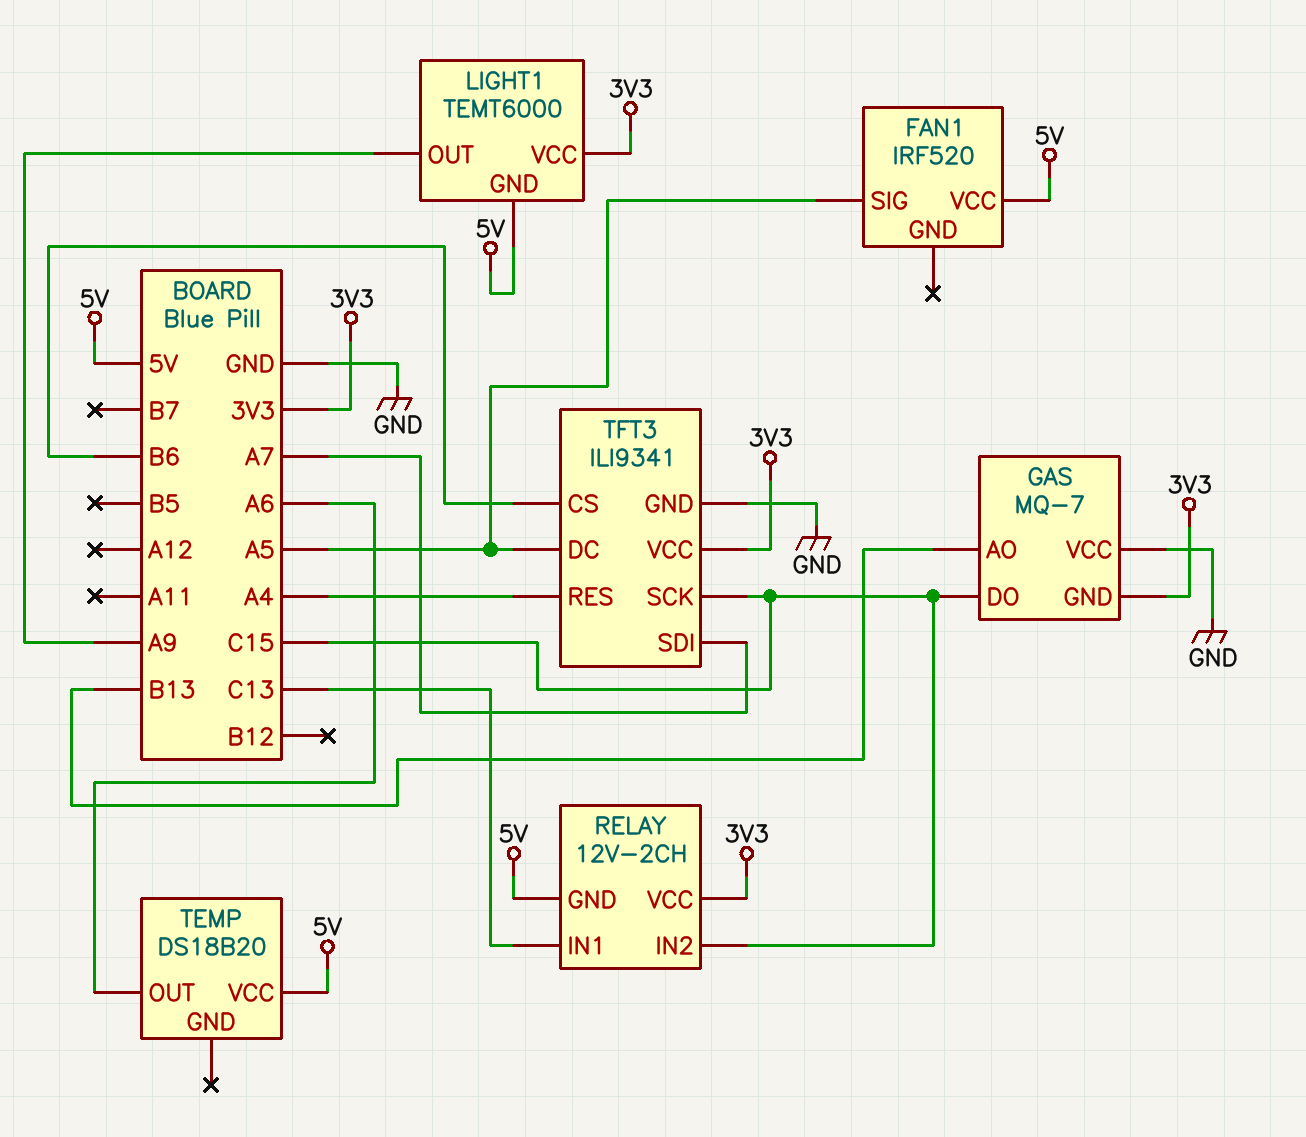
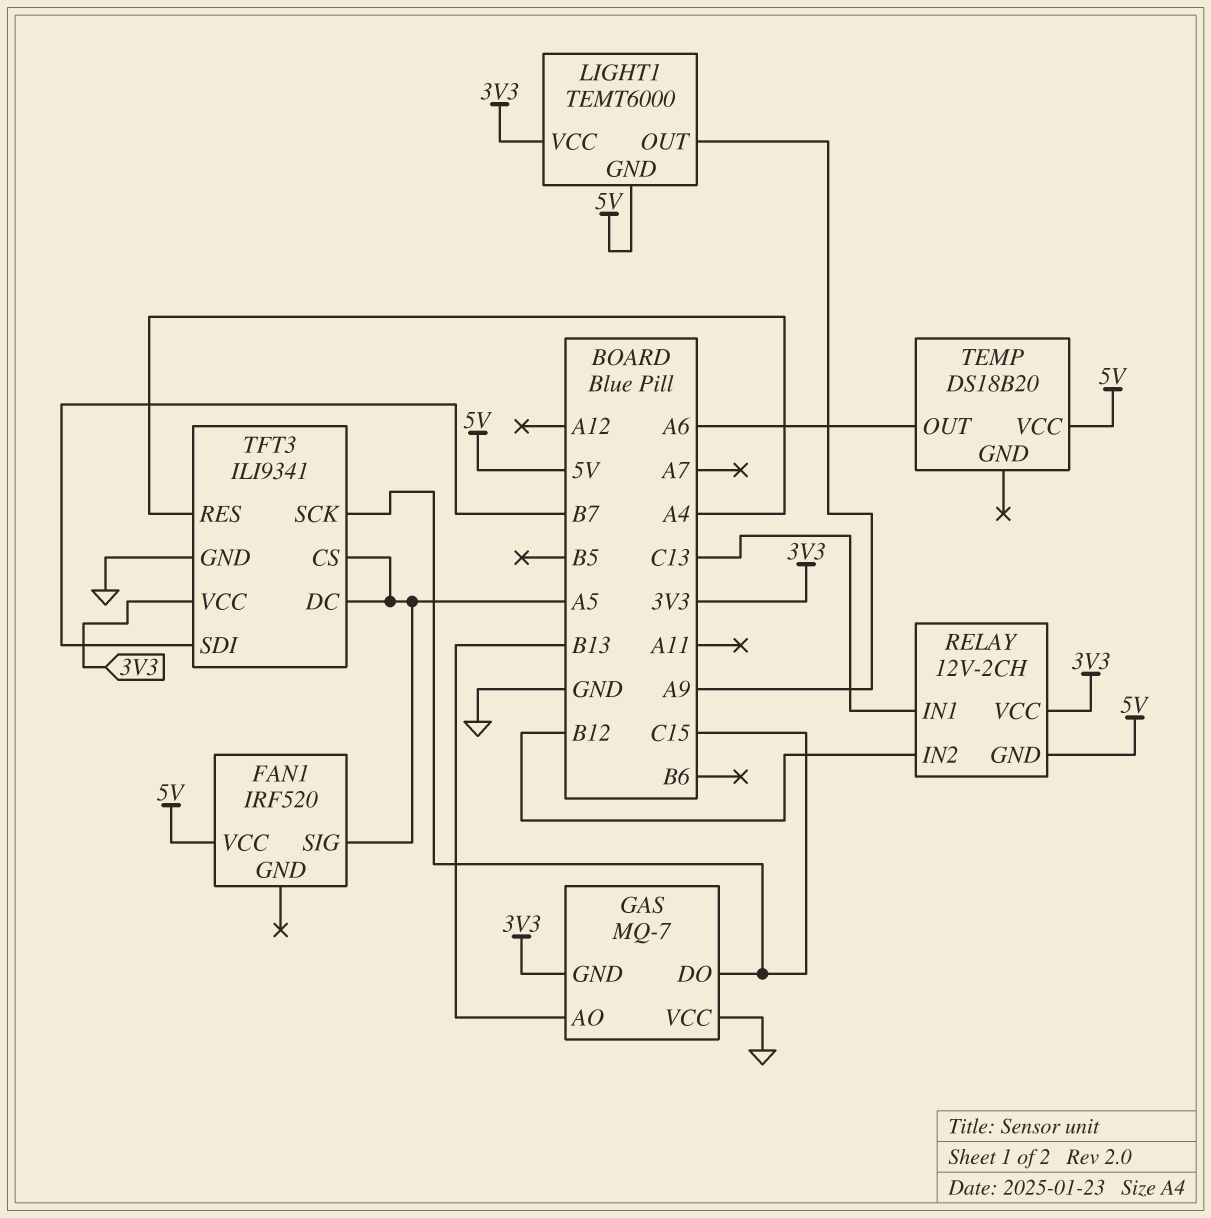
RELAY pin IN2: C15 -> B12
TFT3 pin CS: B6 -> A5
TFT3 pin SDI: A7 -> B7

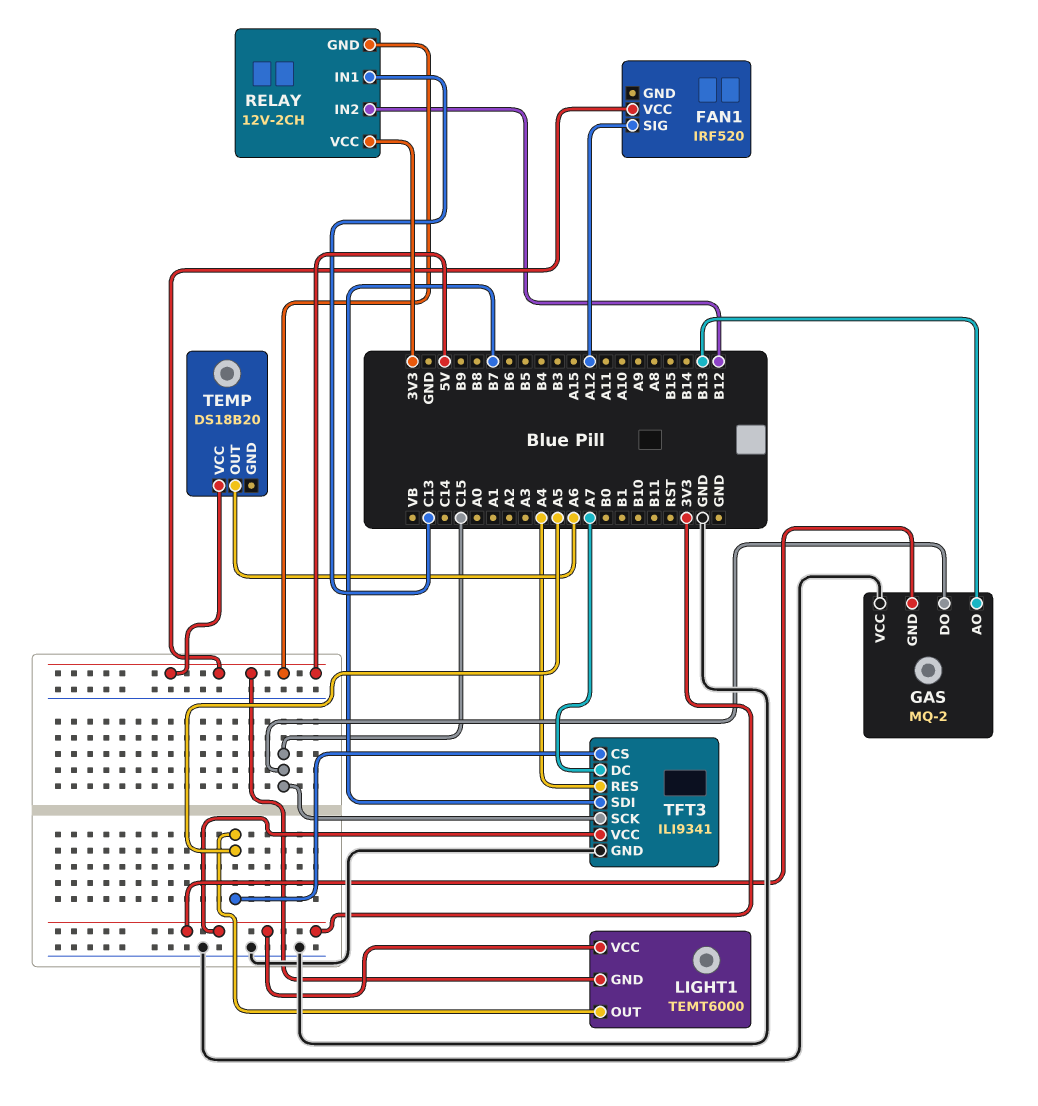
FAN1 pin SIG: A5 -> A12
GAS: MQ-7 -> MQ-2
LIGHT1 pin OUT: A9 -> A5
TFT3 pin DC: A5 -> A7

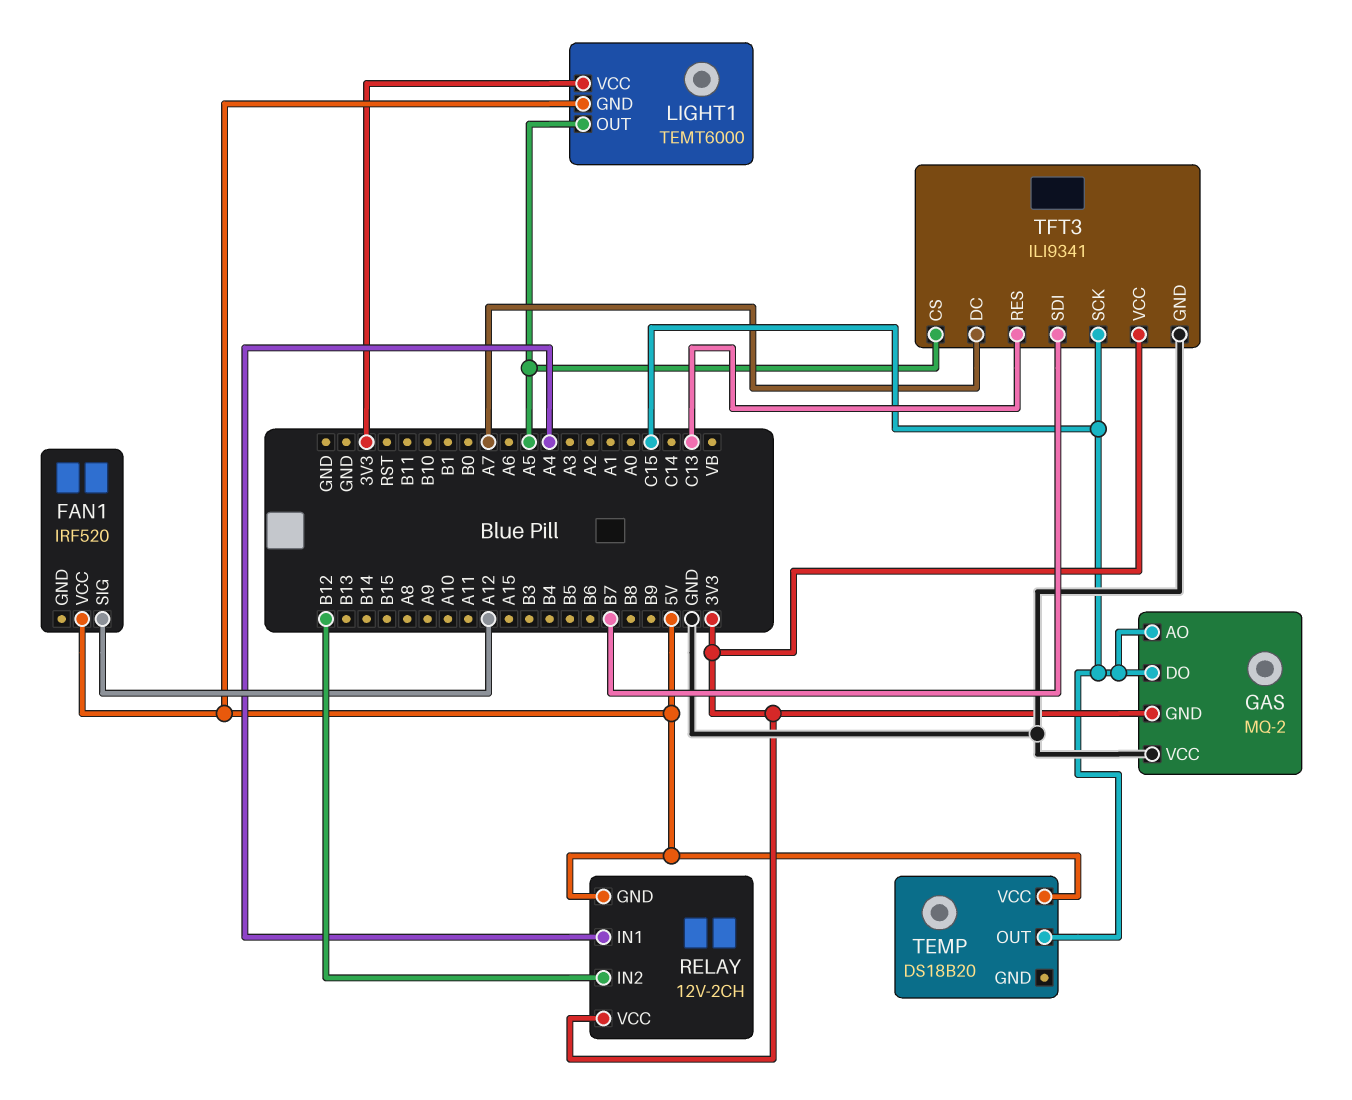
GAS pin AO: B13 -> C15
RELAY pin IN1: C13 -> A4
TEMP pin OUT: A6 -> C15
TFT3 pin RES: A4 -> C13

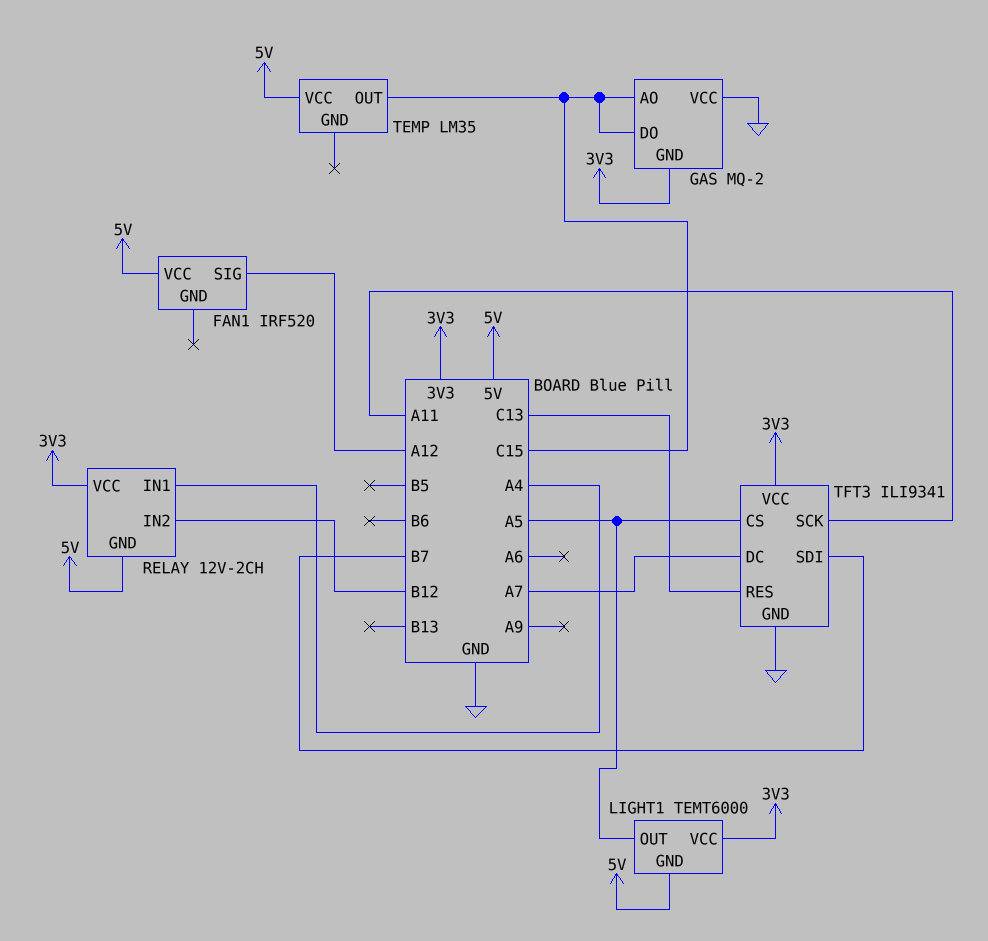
TEMP: DS18B20 -> LM35
TFT3 pin SCK: C15 -> A11

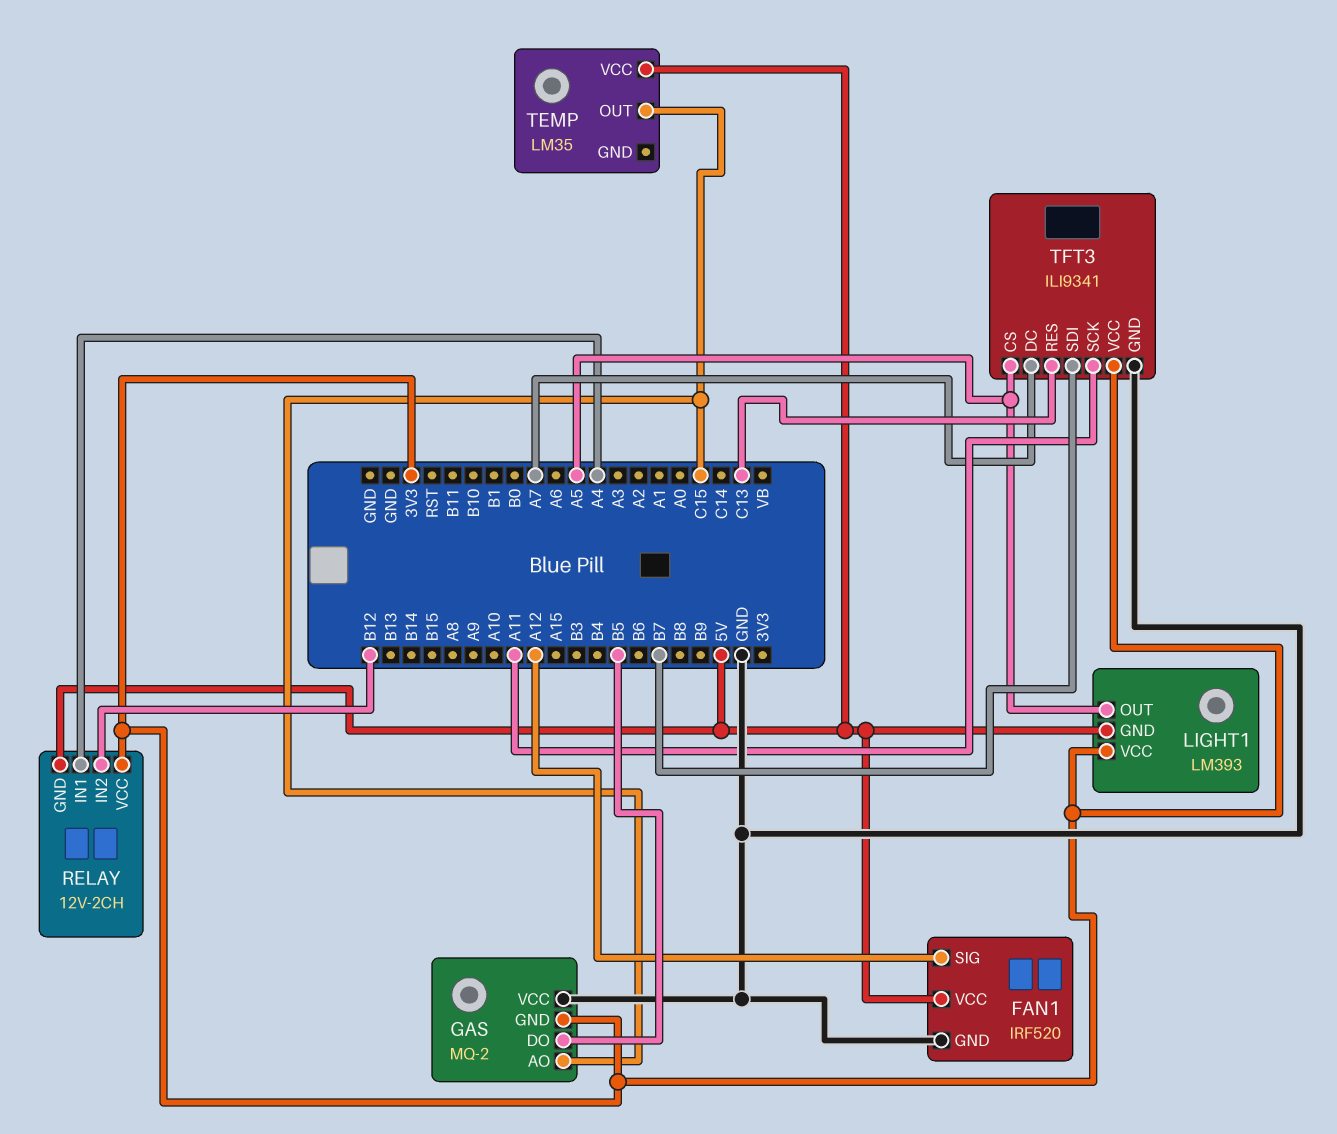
FAN1 pin GND: none -> GND
GAS pin DO: C15 -> B5
LIGHT1: TEMT6000 -> LM393

